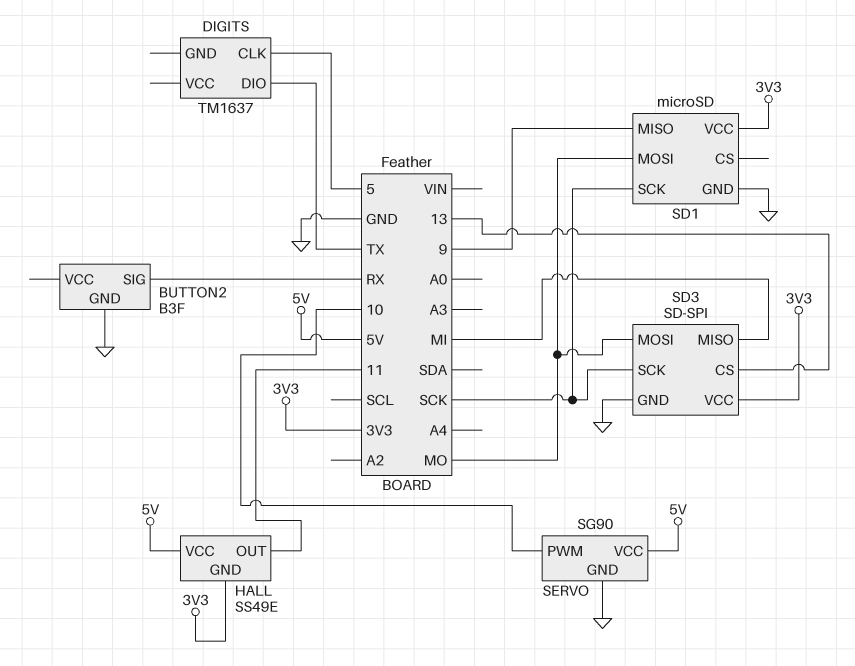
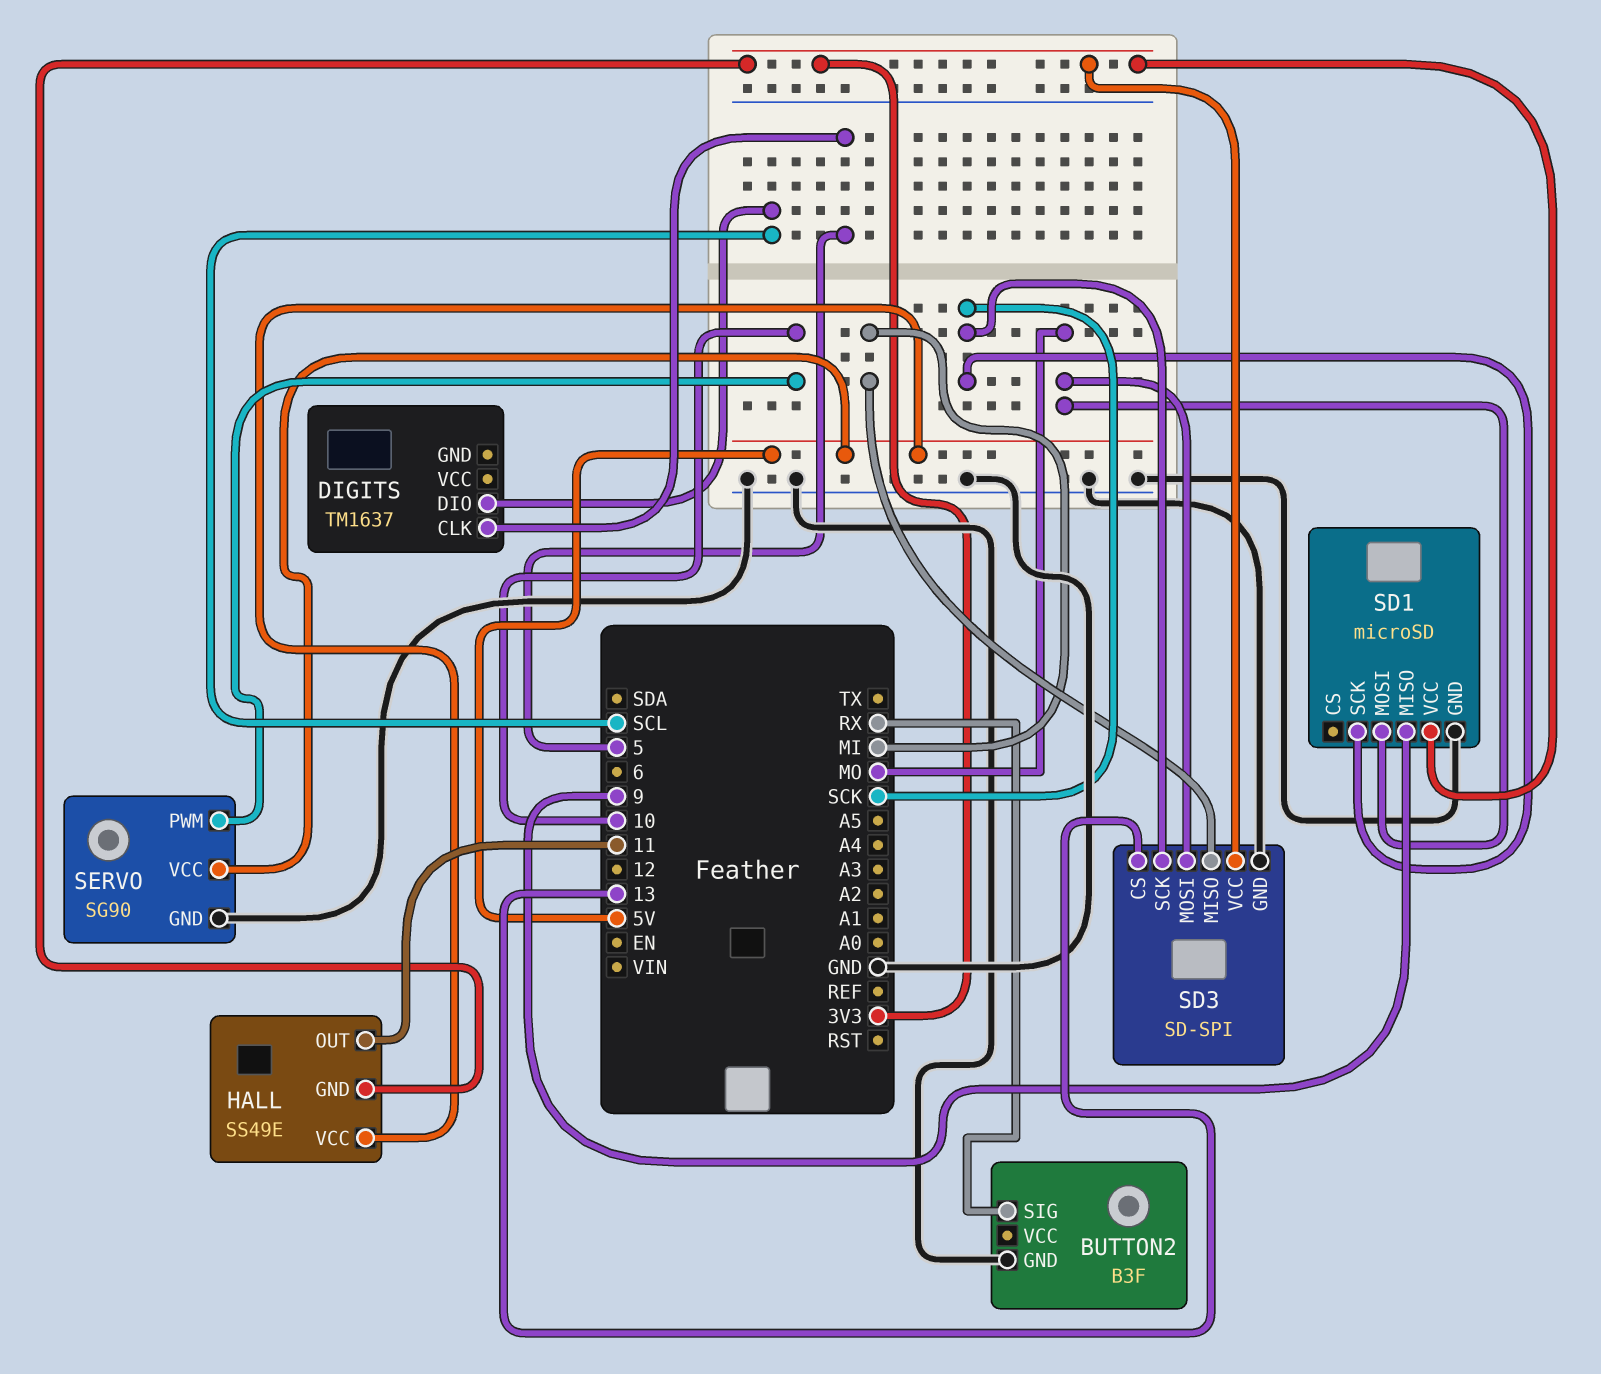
DIGITS pin DIO: TX -> SCL

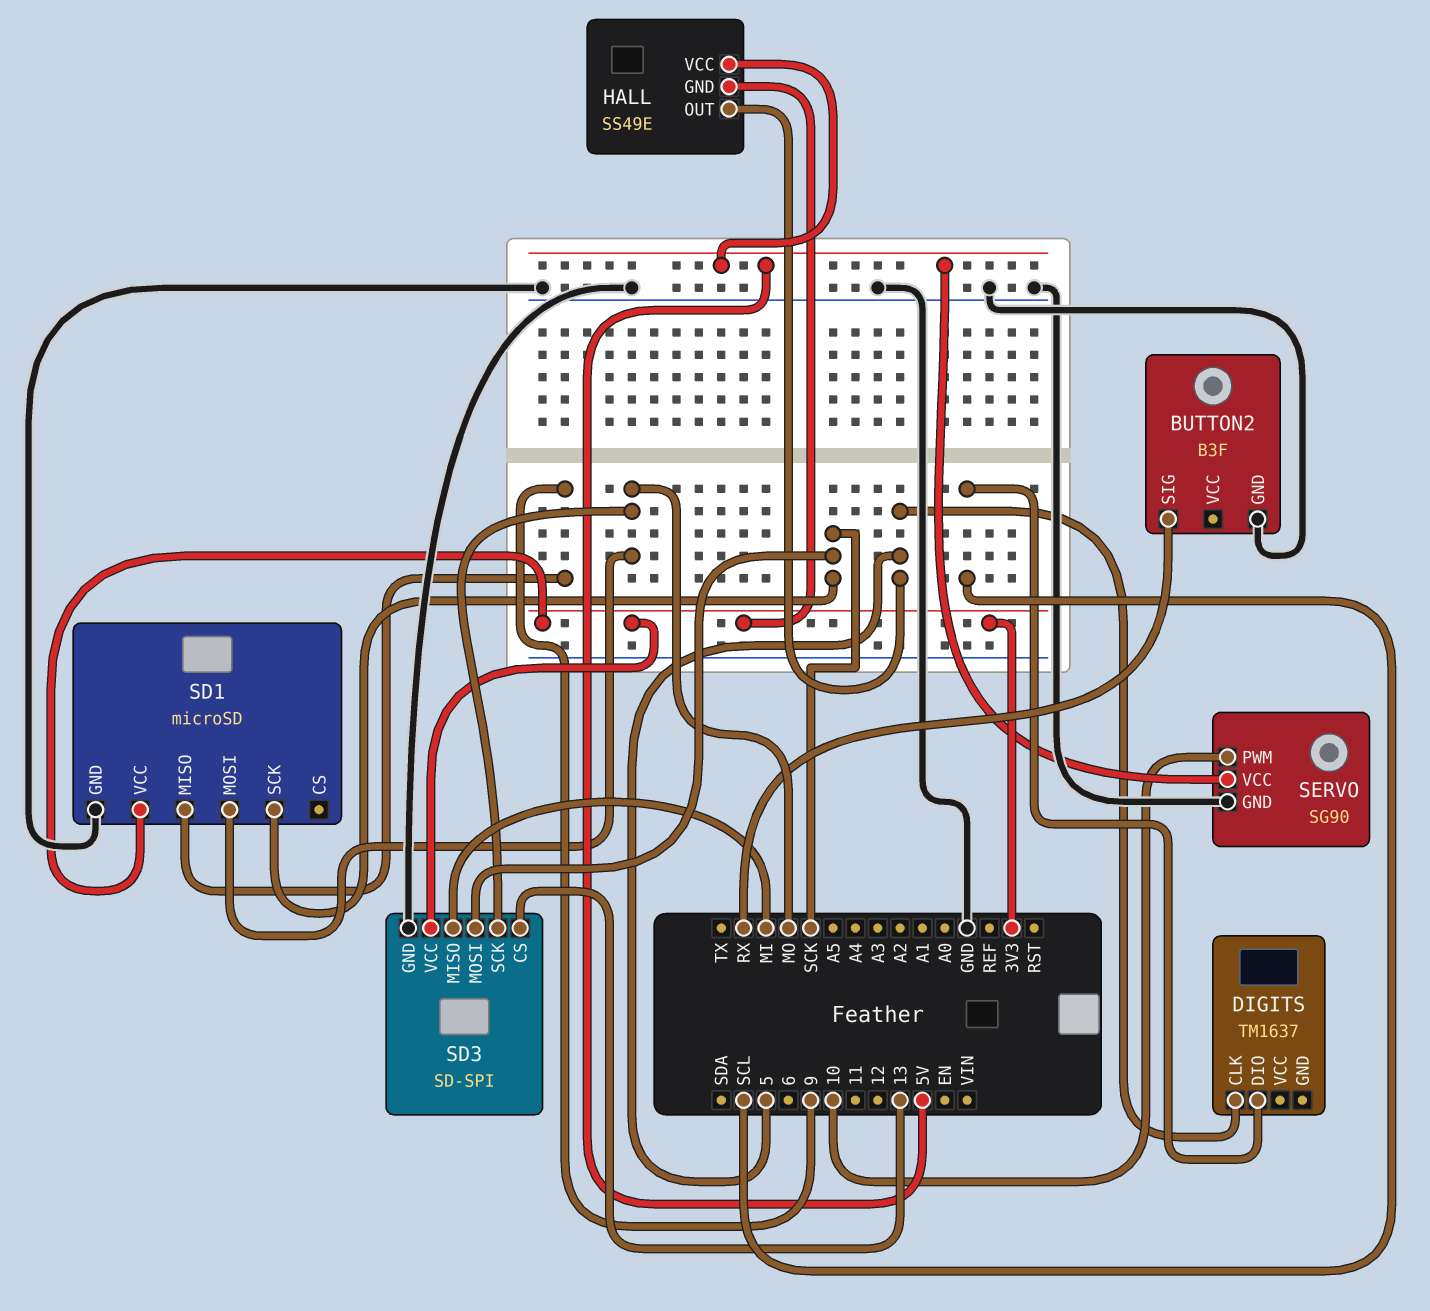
HALL pin OUT: 11 -> 5
SD3 pin MOSI: MO -> SCK
SD3 pin SCK: SCK -> MO

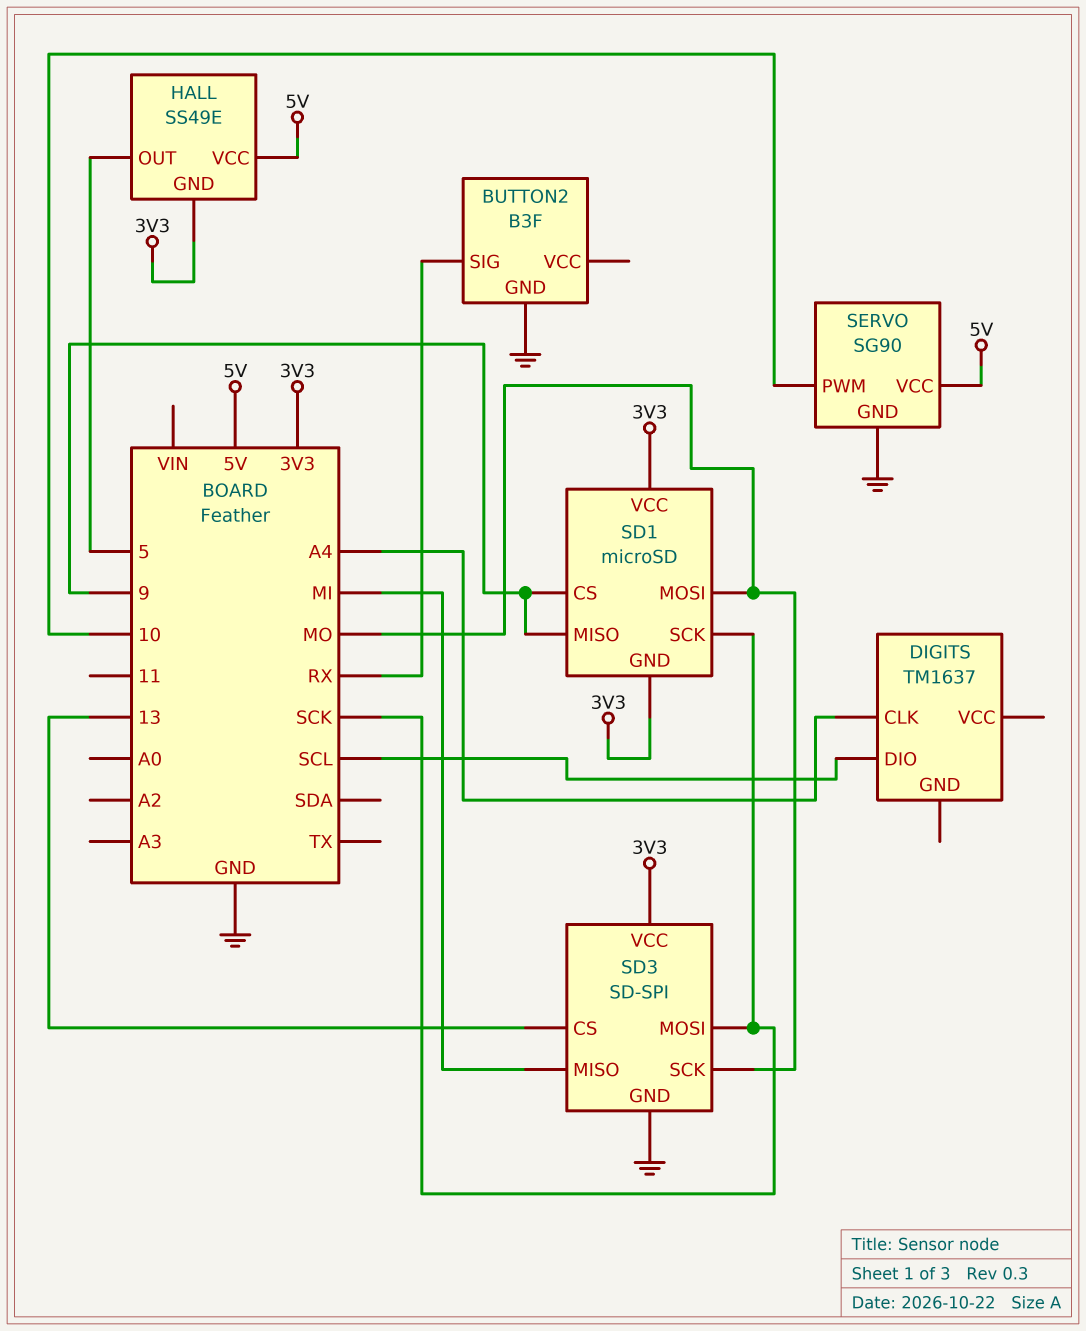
DIGITS pin CLK: 5 -> A4
SD1 pin CS: none -> 9
SD1 pin GND: GND -> 3V3

